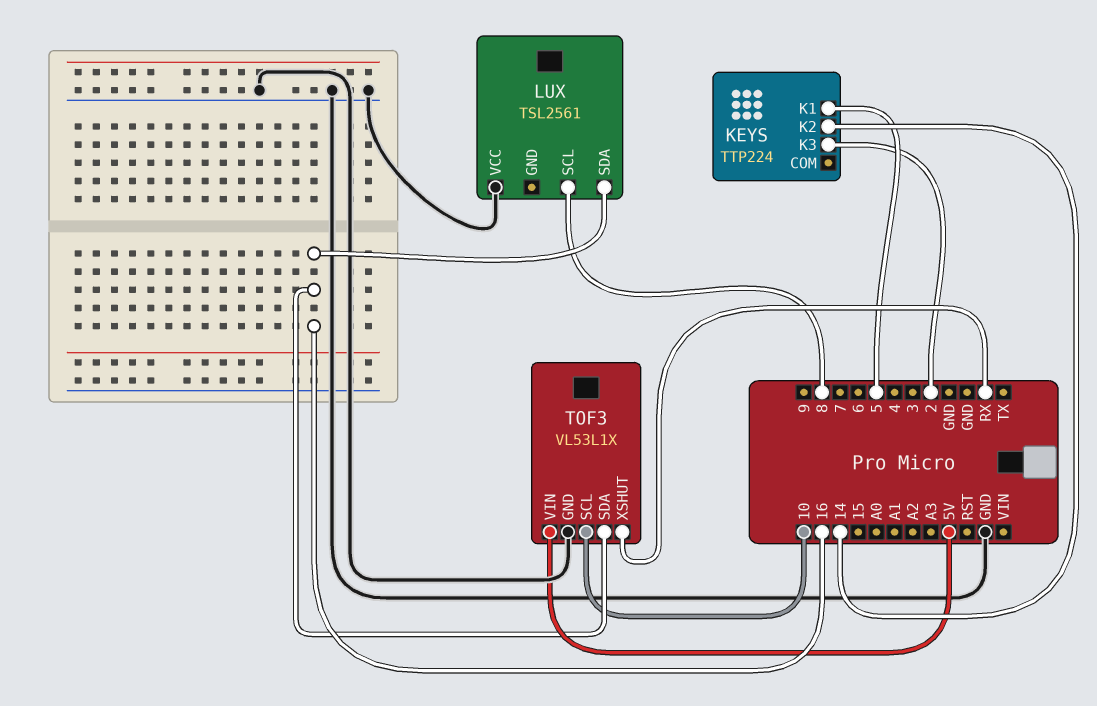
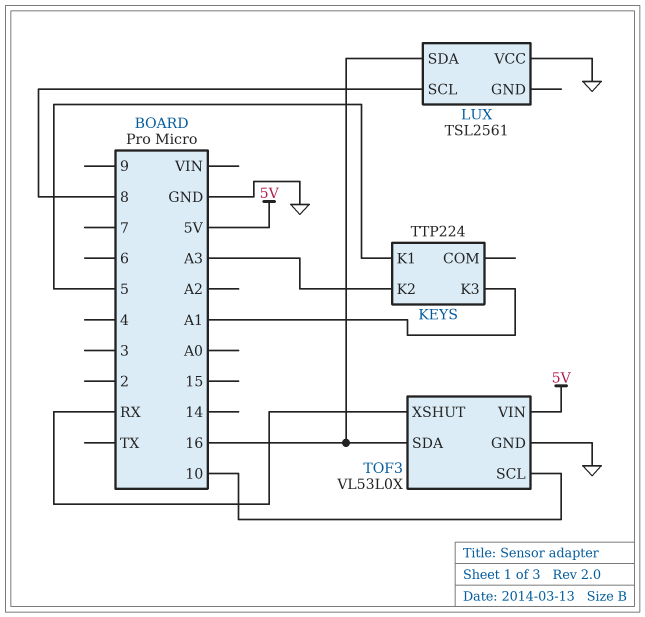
KEYS pin K2: 14 -> A3
KEYS pin K3: 2 -> A1
TOF3: VL53L1X -> VL53L0X

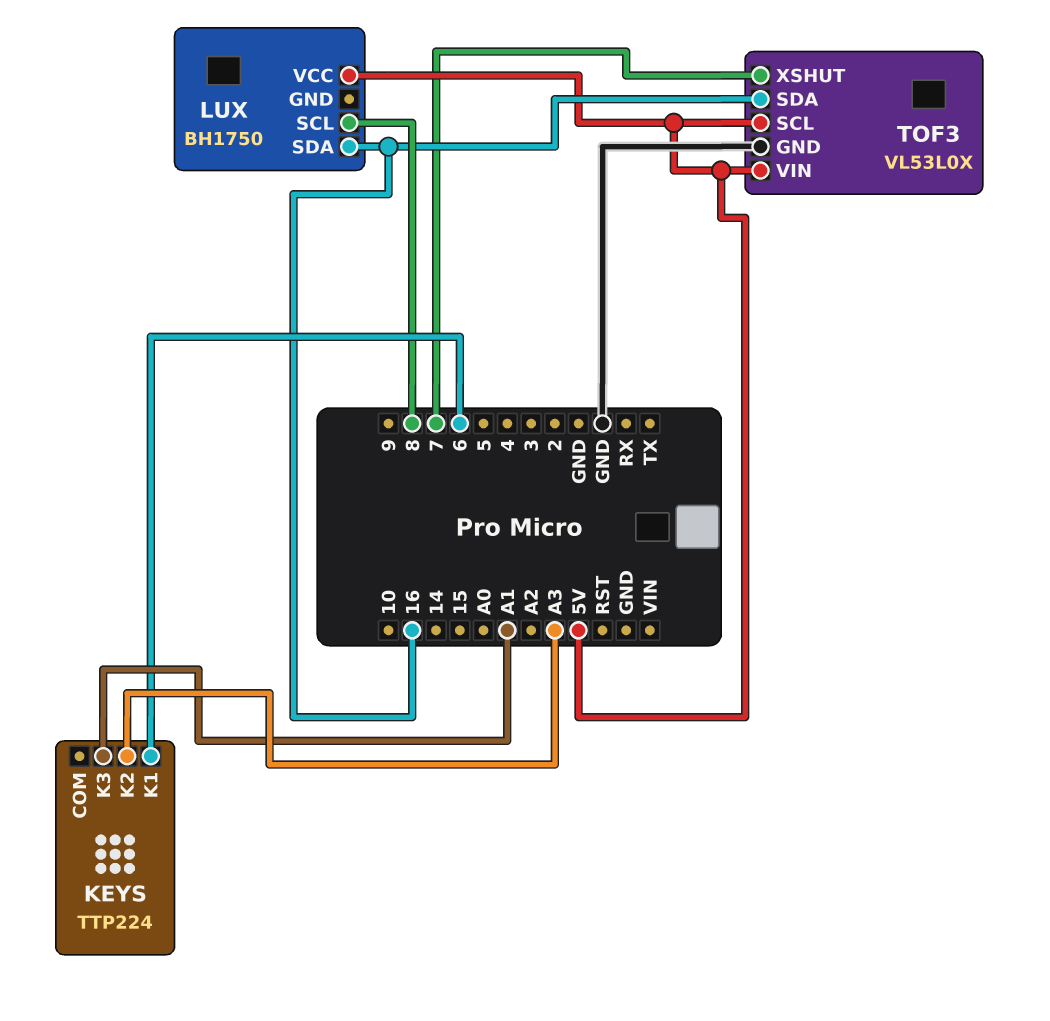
KEYS pin K1: 5 -> 6
LUX: TSL2561 -> BH1750
LUX pin VCC: GND -> 5V
TOF3 pin SCL: 10 -> 5V
TOF3 pin XSHUT: RX -> 7

